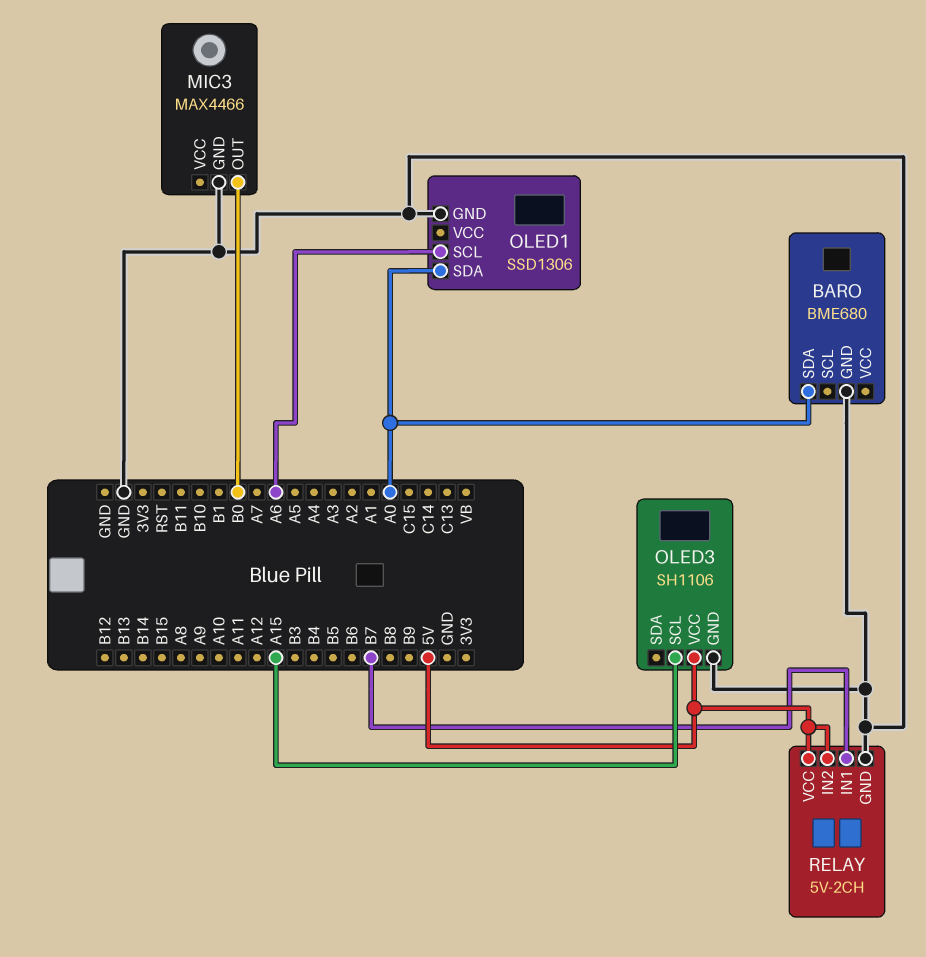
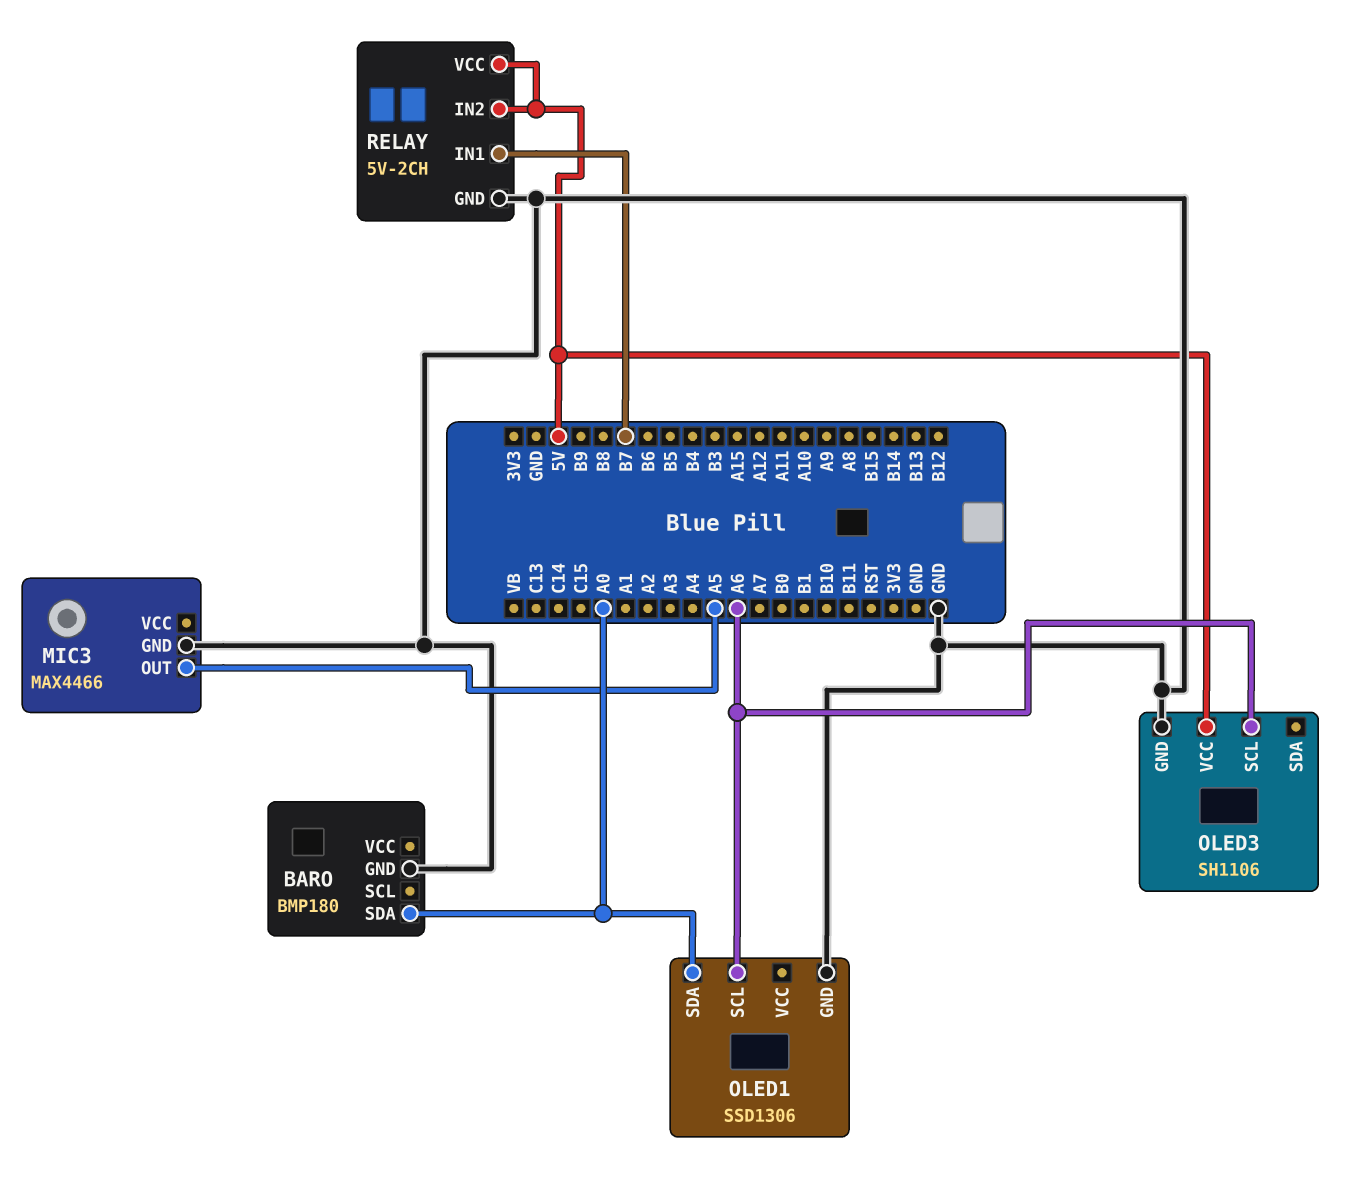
BARO: BME680 -> BMP180
MIC3 pin OUT: B0 -> A5
OLED3 pin SCL: A15 -> A6

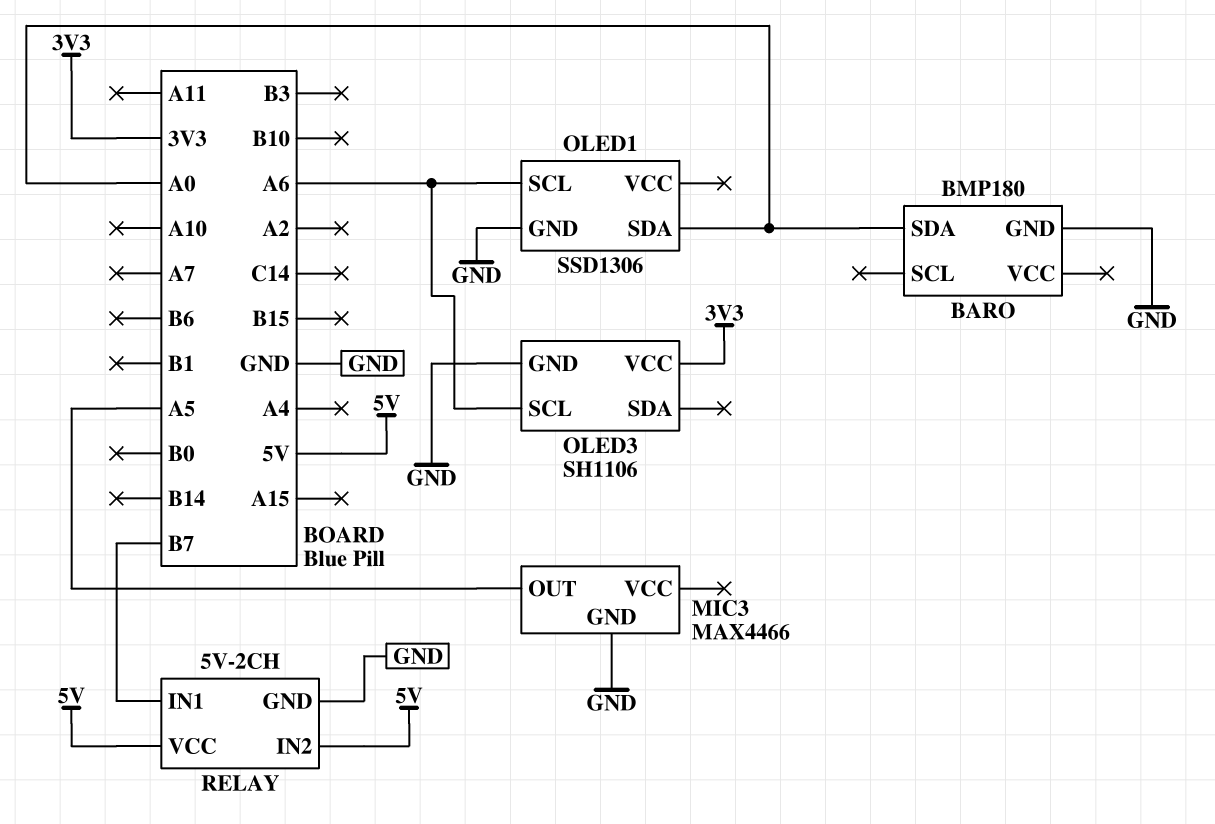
OLED3 pin VCC: 5V -> 3V3

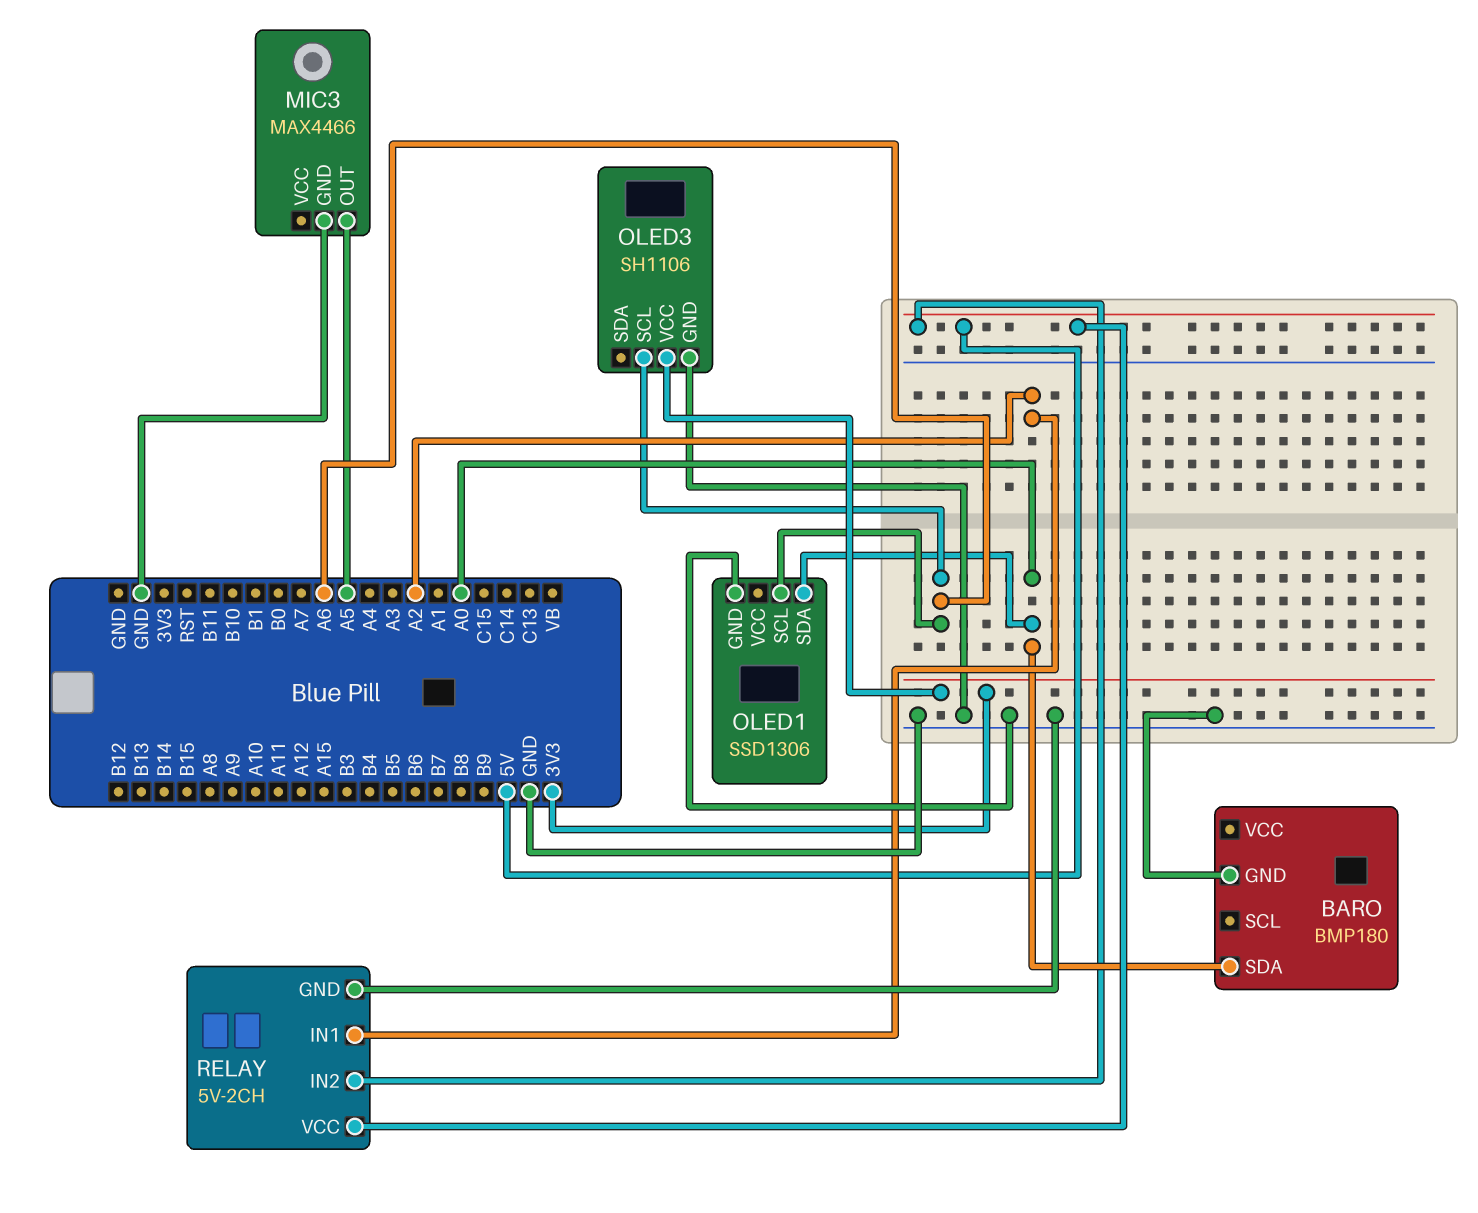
RELAY pin IN1: B7 -> A2

